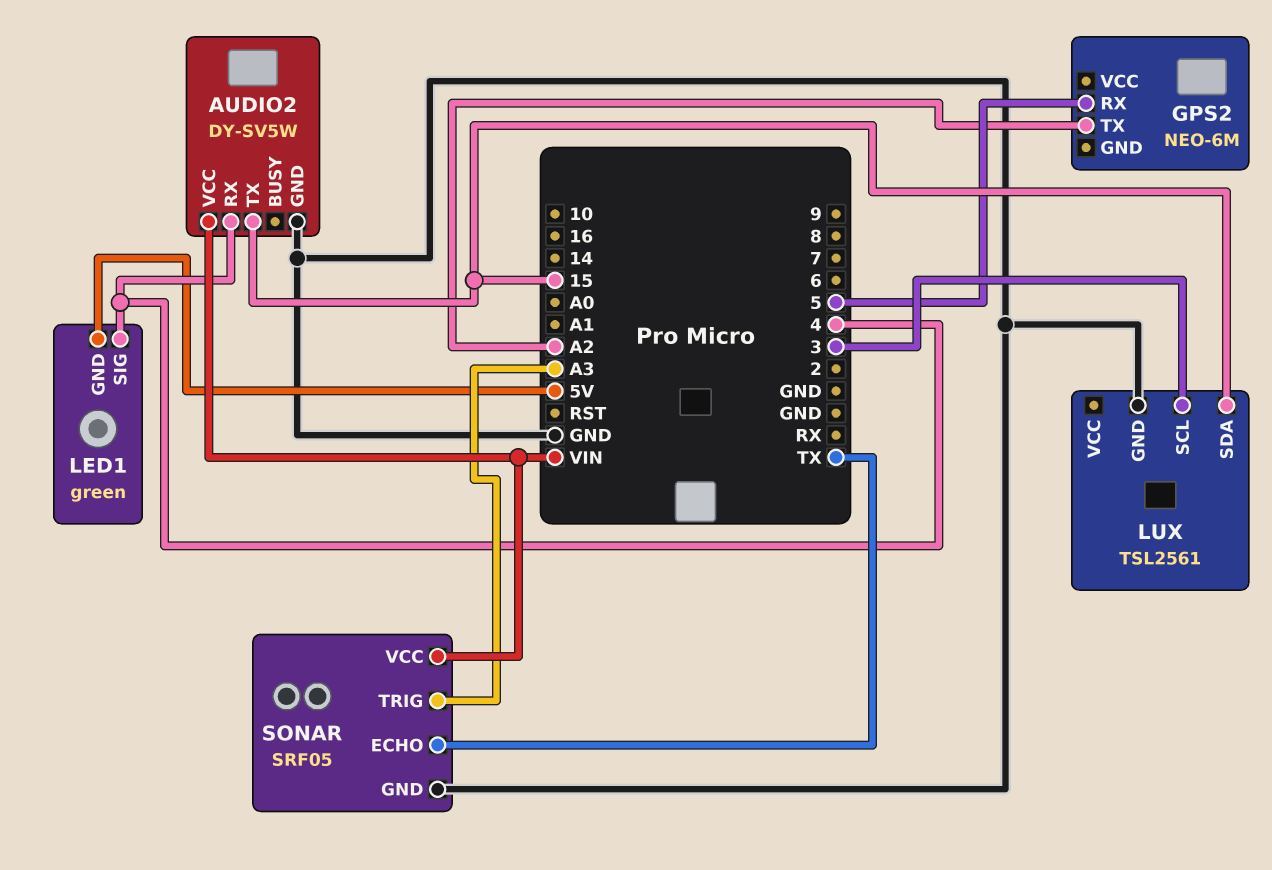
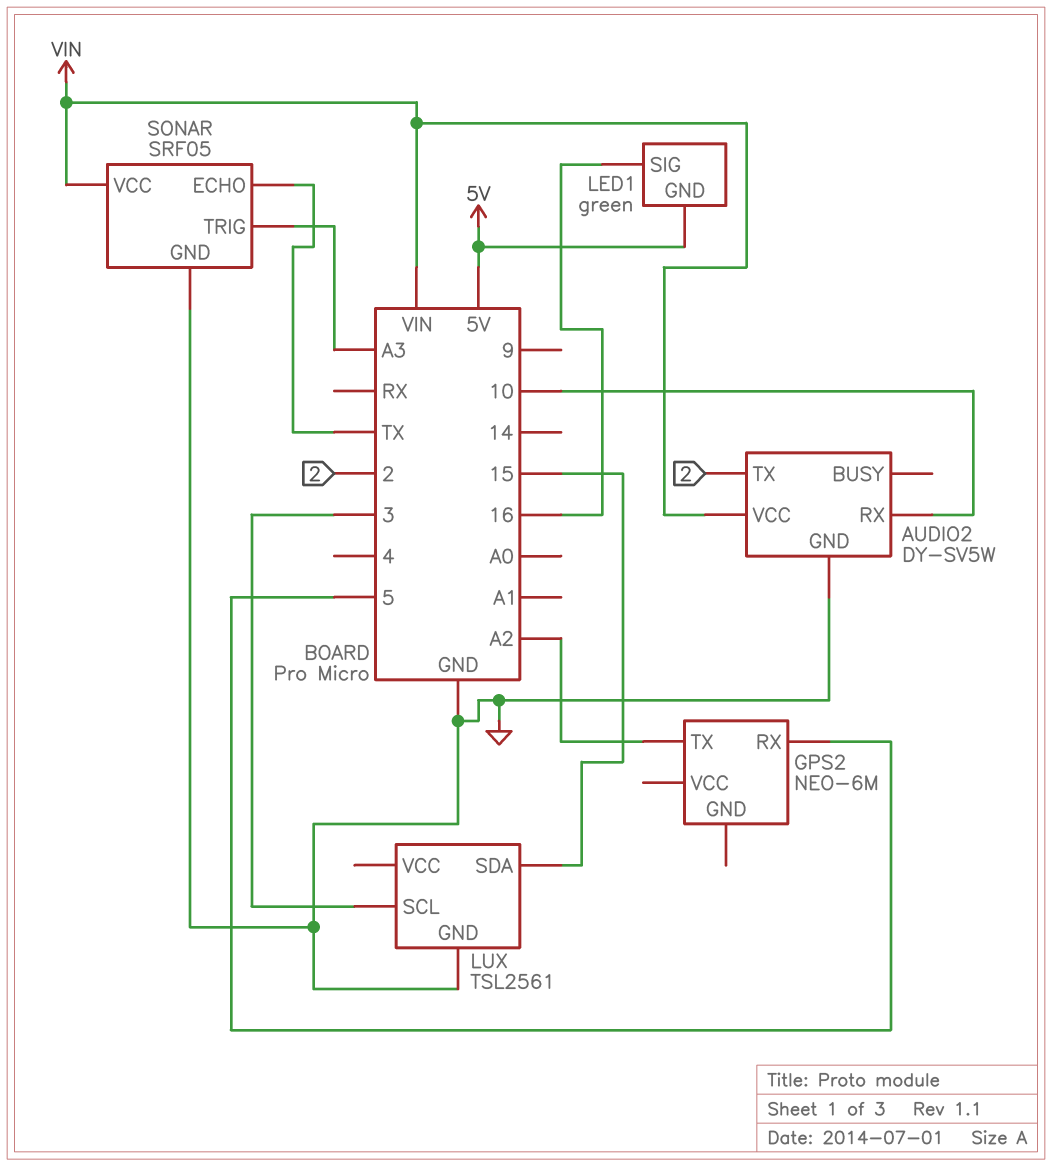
AUDIO2 pin RX: 4 -> 10
AUDIO2 pin TX: 15 -> 2
LED1 pin SIG: 4 -> 16

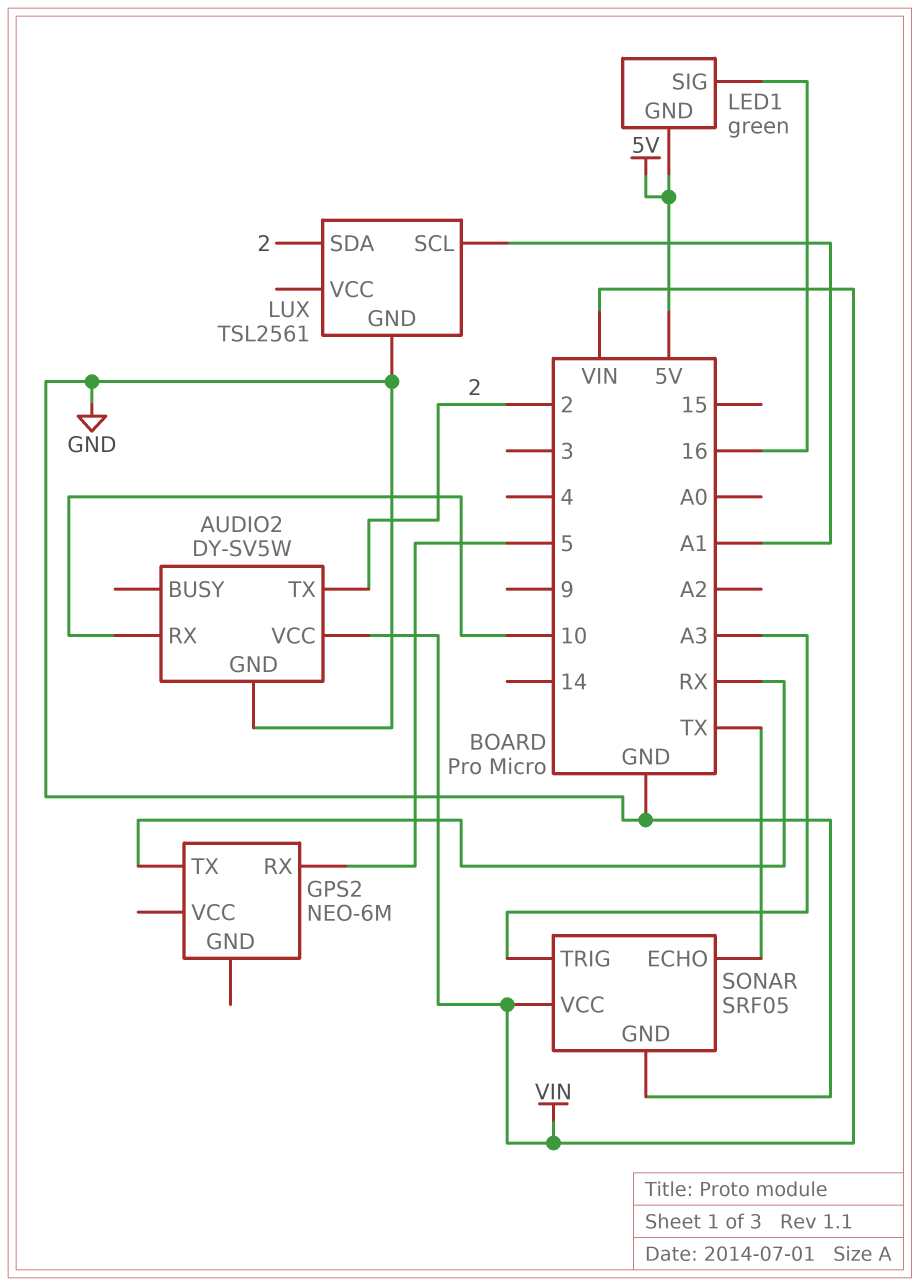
GPS2 pin TX: A2 -> RX
LUX pin SCL: 3 -> A1
LUX pin SDA: 15 -> 2

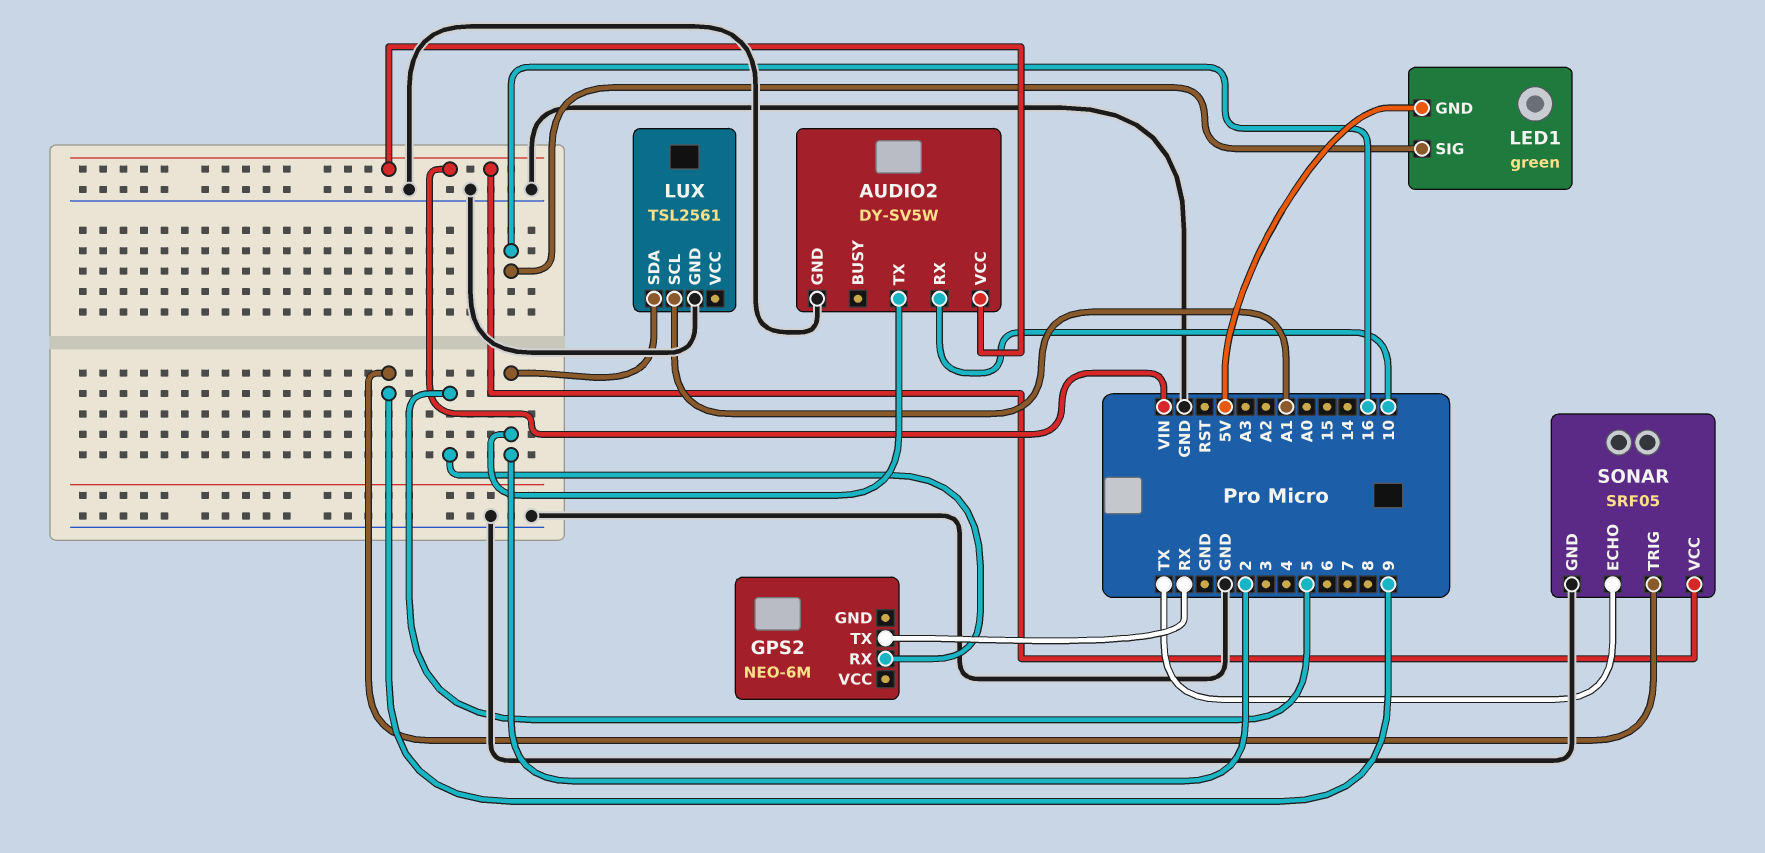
SONAR pin TRIG: A3 -> 9

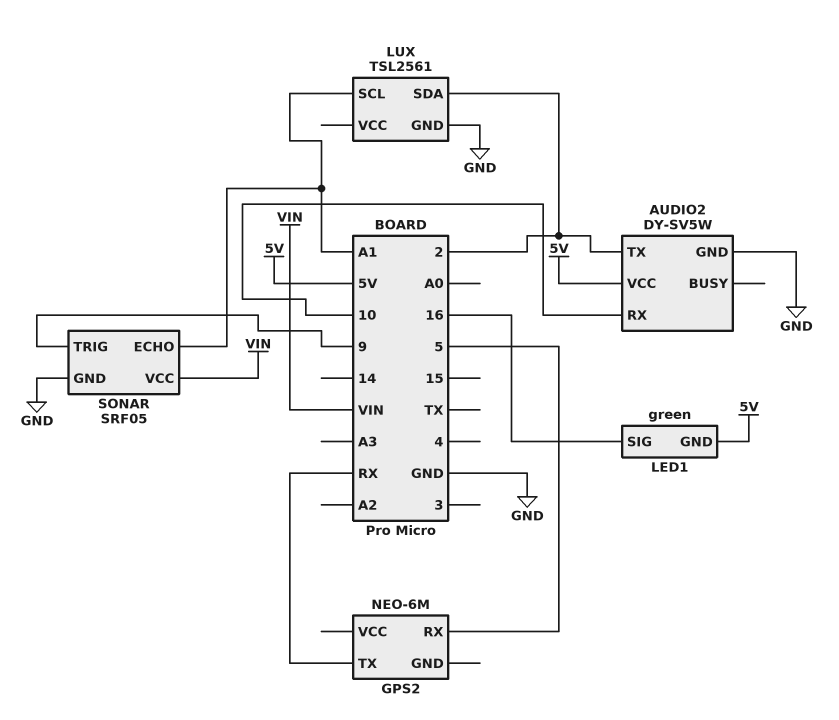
AUDIO2 pin VCC: VIN -> 5V
SONAR pin ECHO: TX -> A1

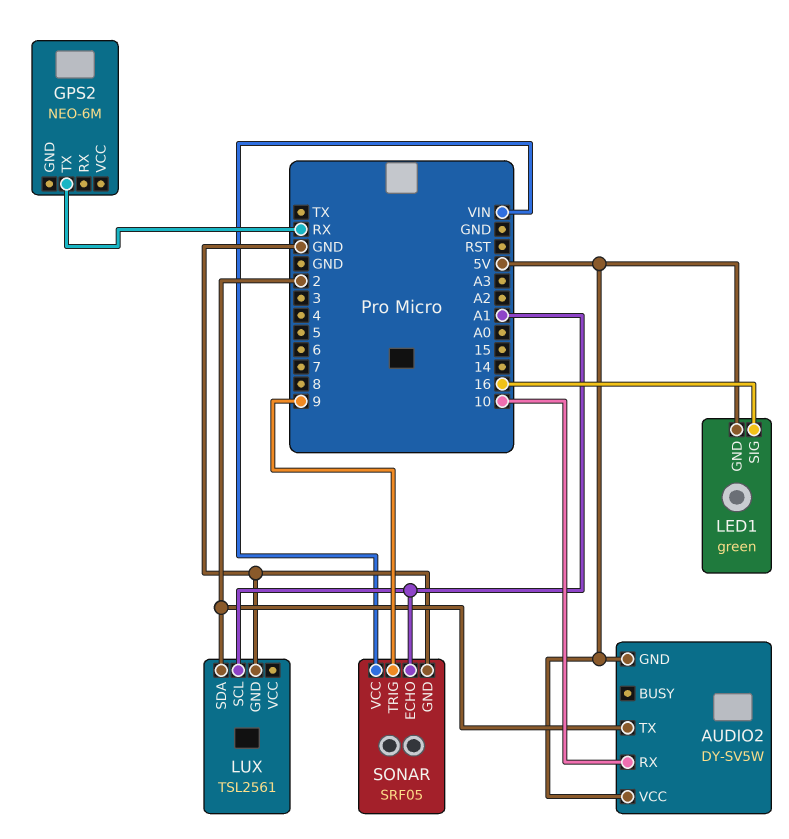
AUDIO2 pin GND: GND -> 5V
GPS2 pin RX: 5 -> none

